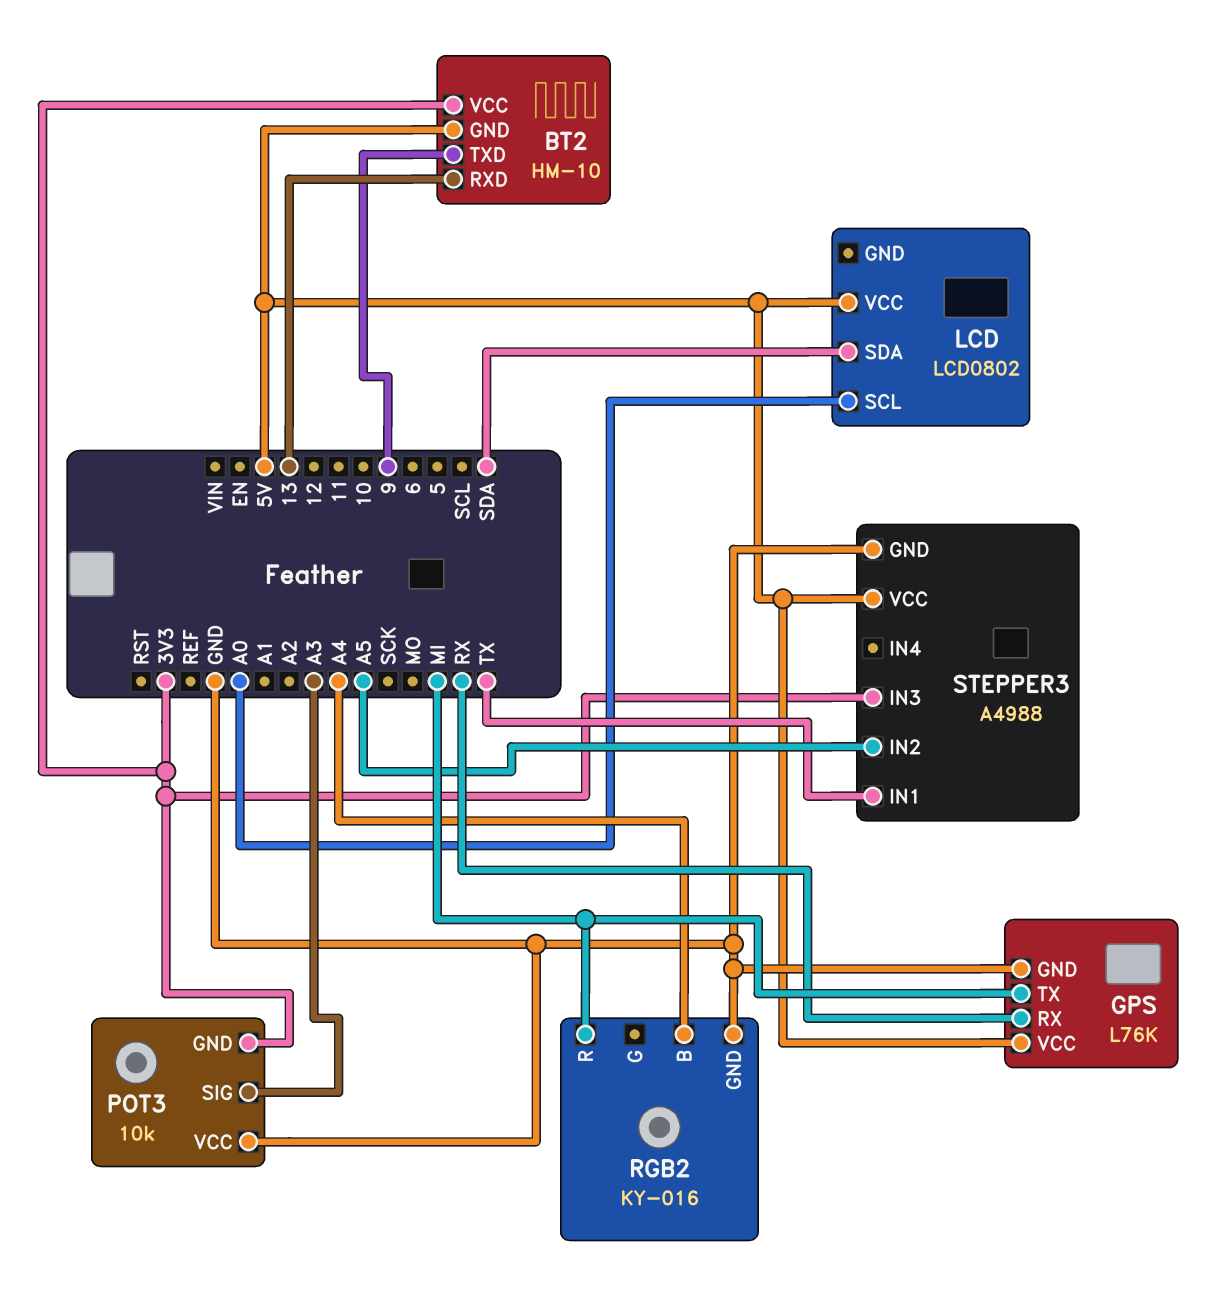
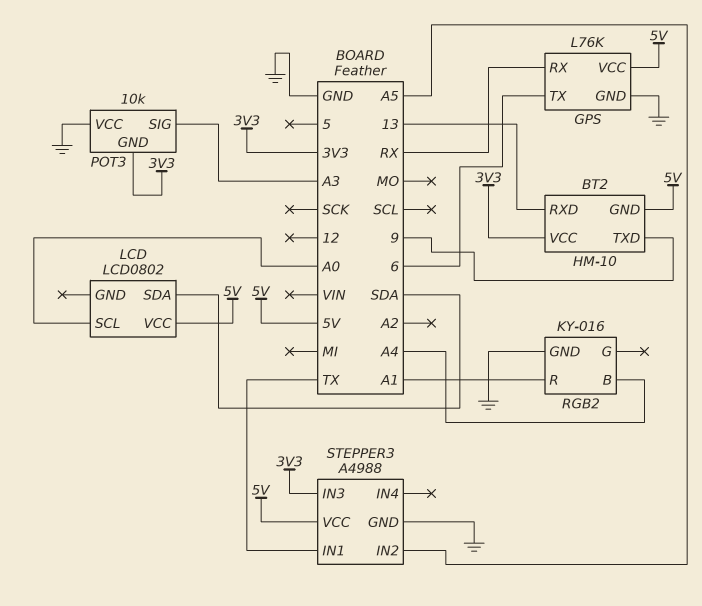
GPS pin TX: MI -> 6
RGB2 pin R: MI -> A1

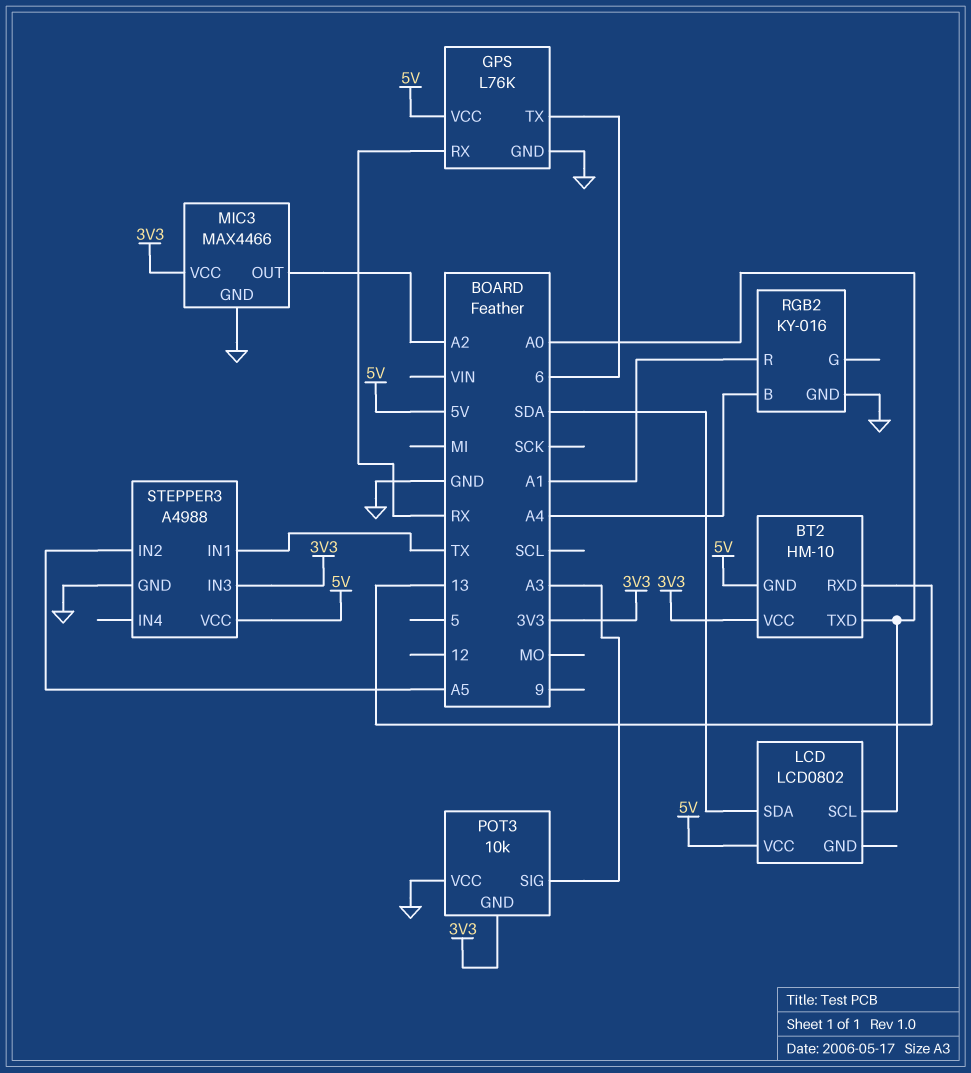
BT2 pin TXD: 9 -> A0
MIC3: none -> MAX4466
MIC3 pin GND: none -> GND
MIC3 pin OUT: none -> A2
MIC3 pin VCC: none -> 3V3

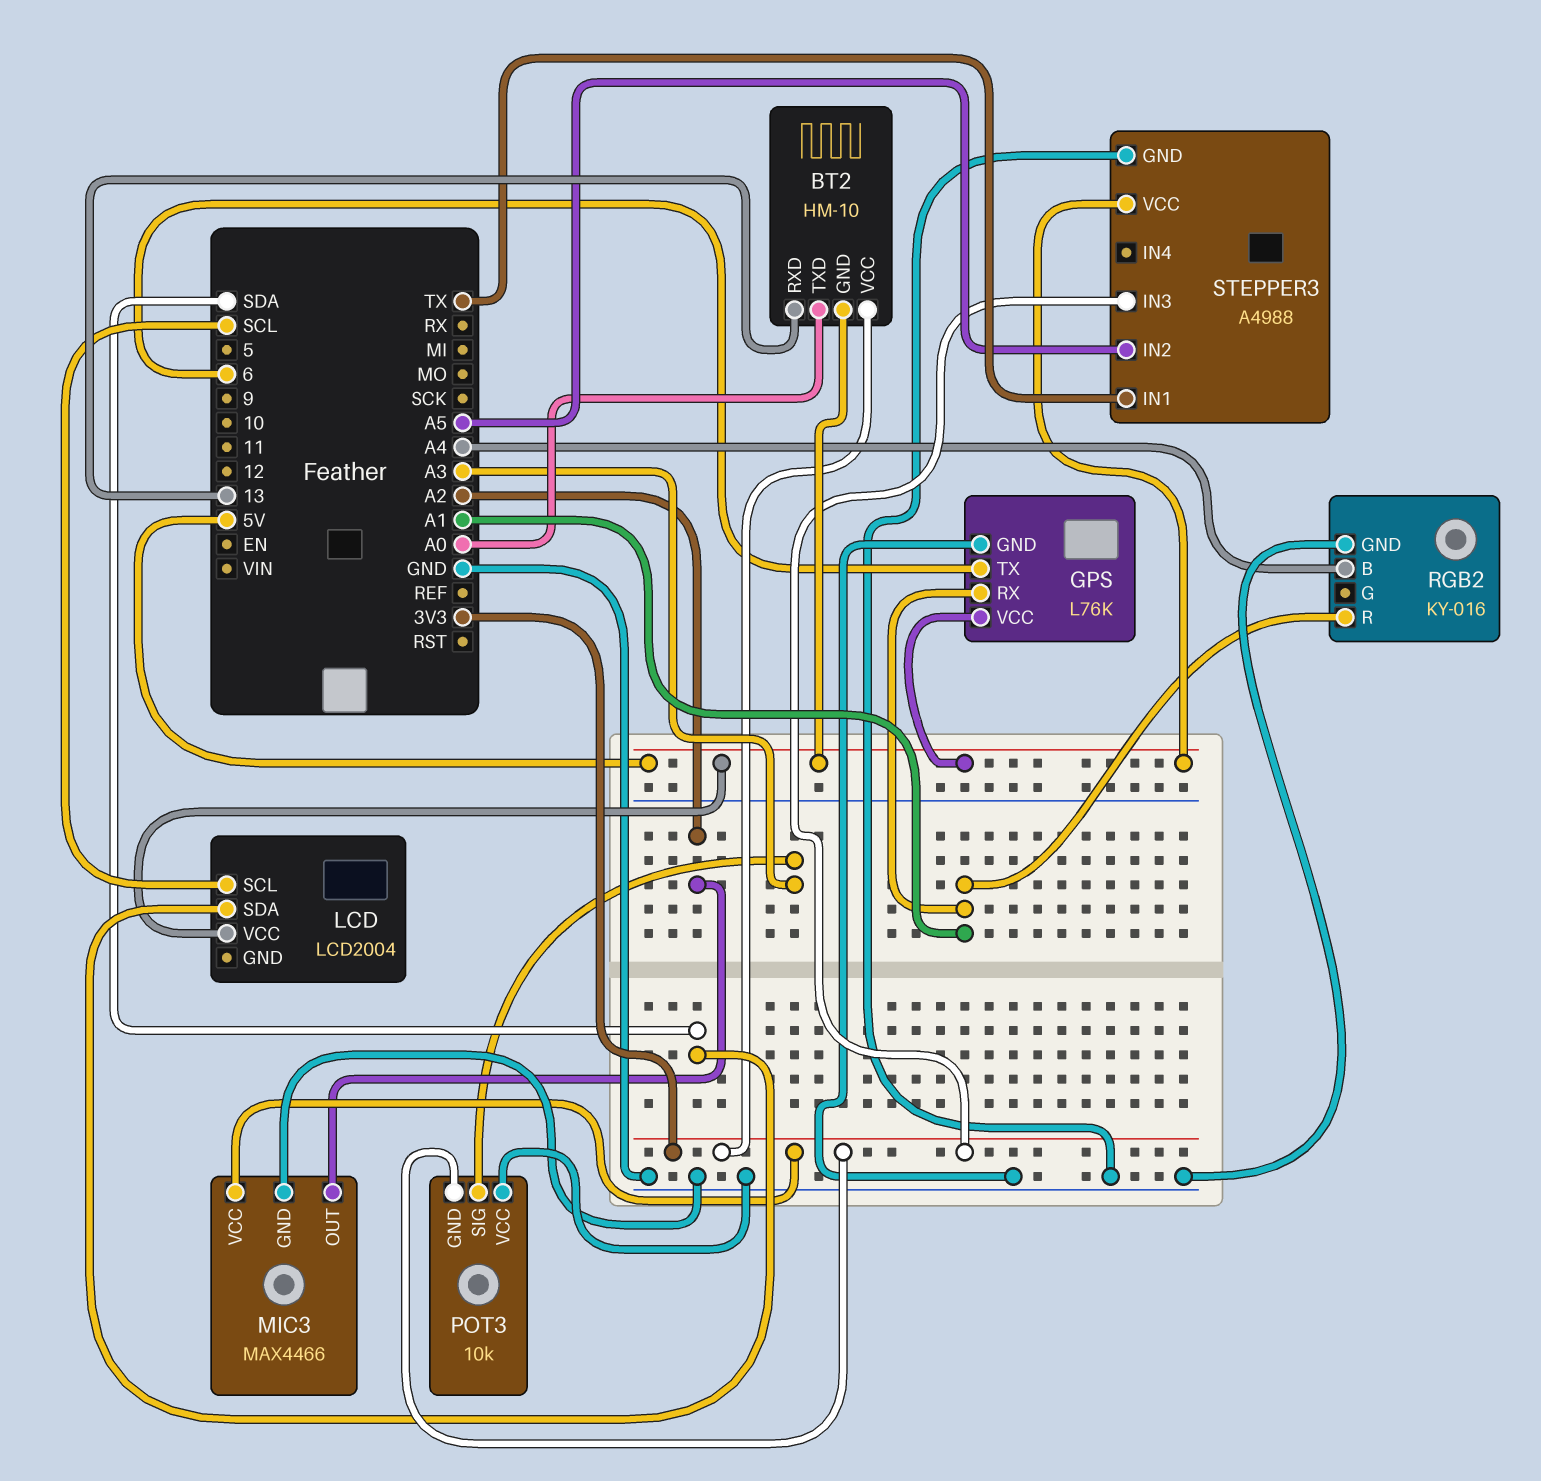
GPS pin RX: RX -> A1
LCD: LCD0802 -> LCD2004
LCD pin SCL: A0 -> SCL

